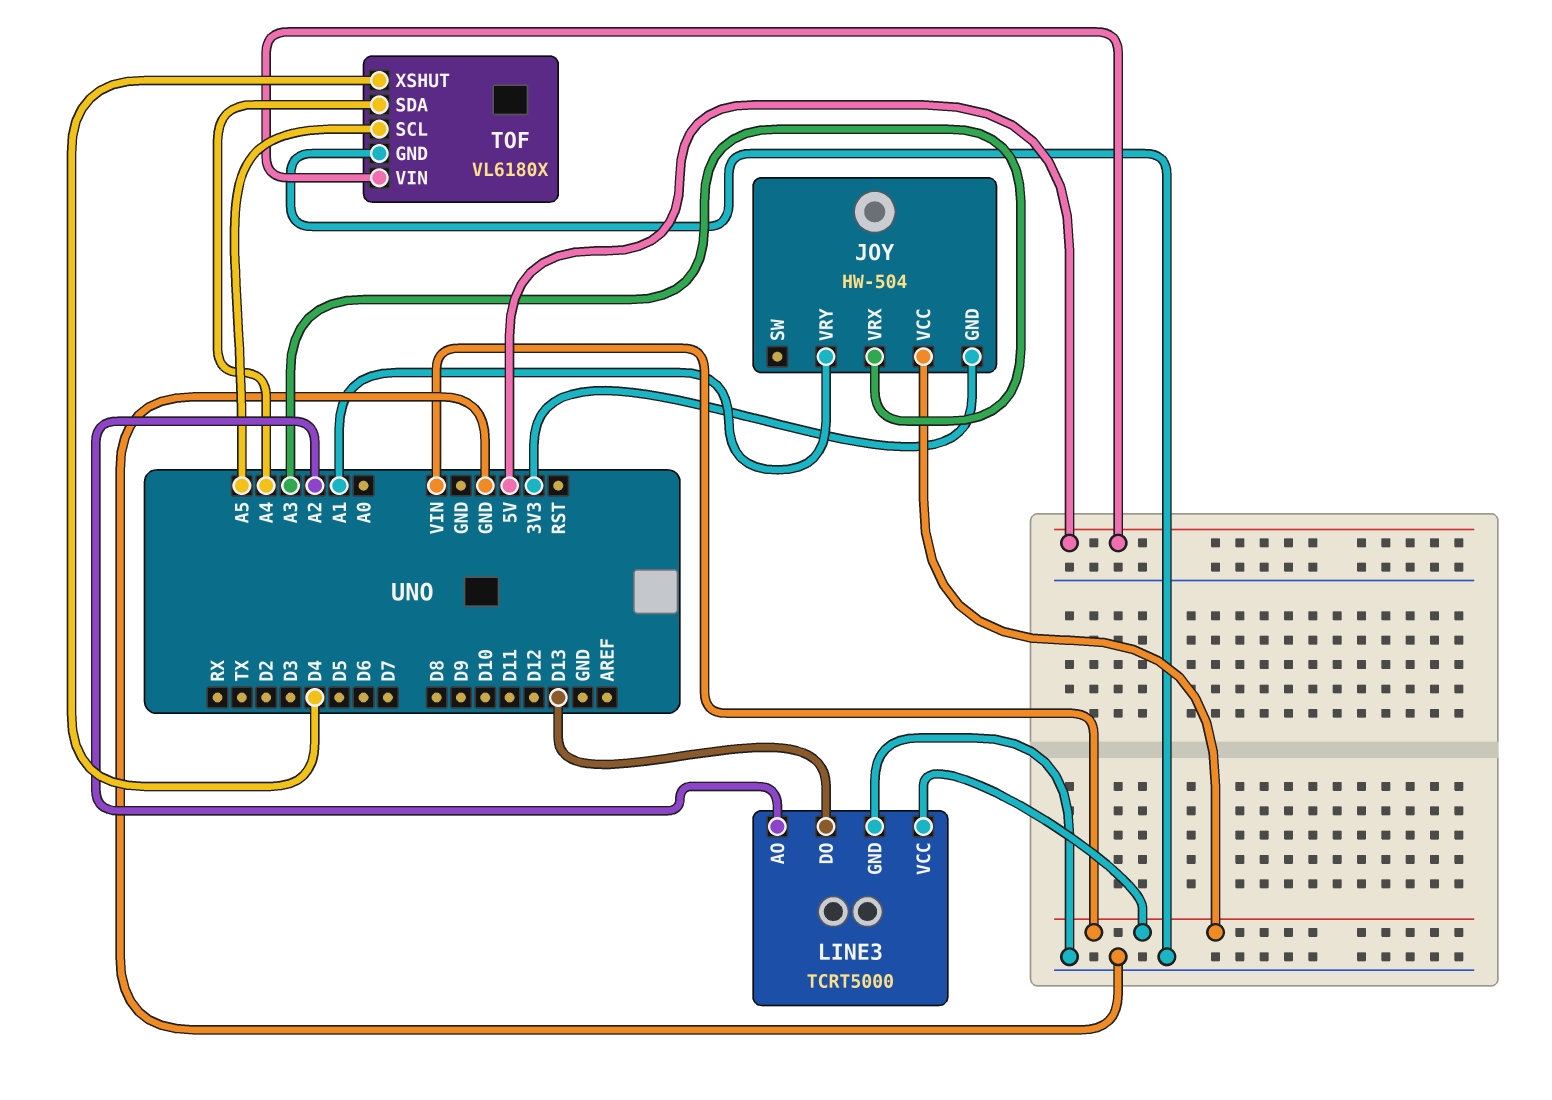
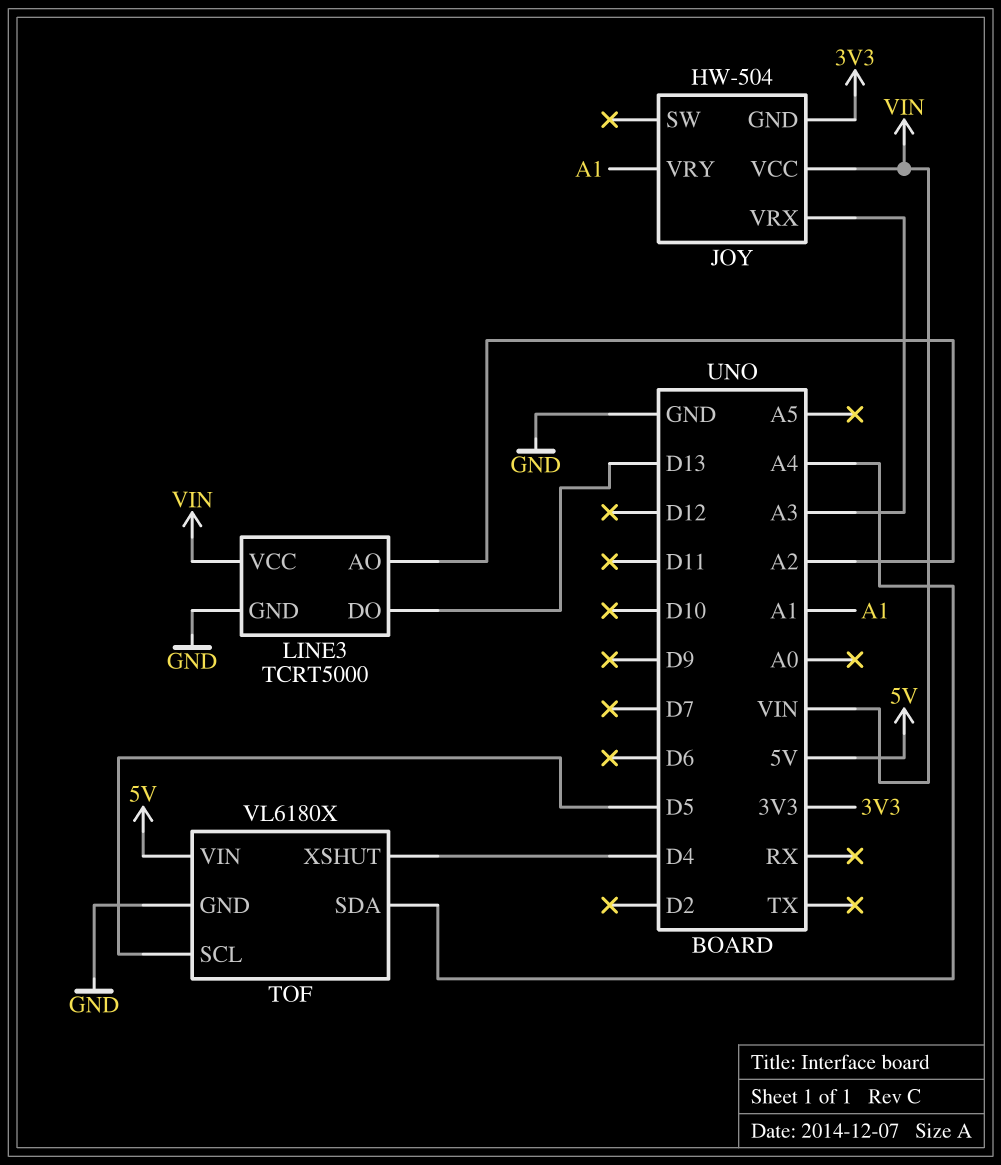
TOF pin SCL: A5 -> D5

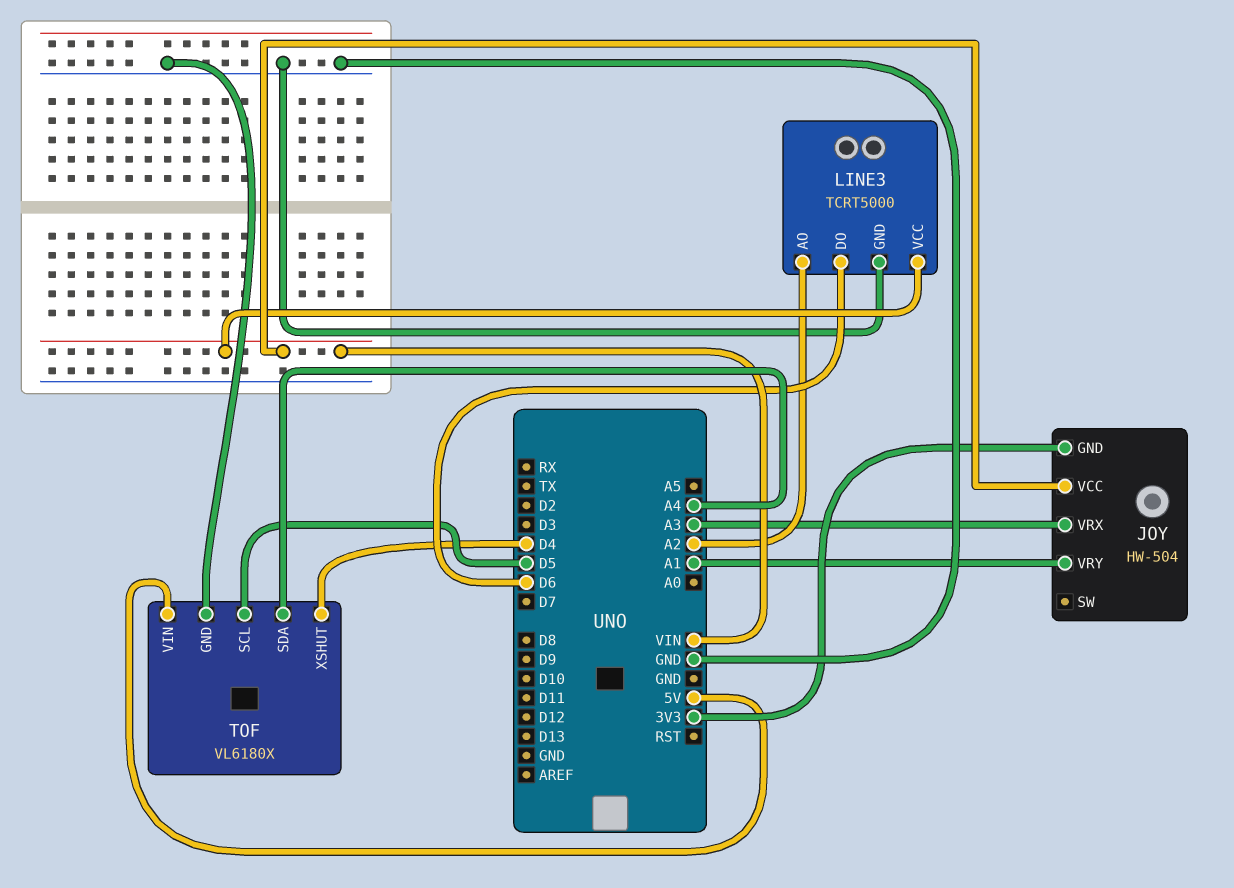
LINE3 pin DO: D13 -> D6

